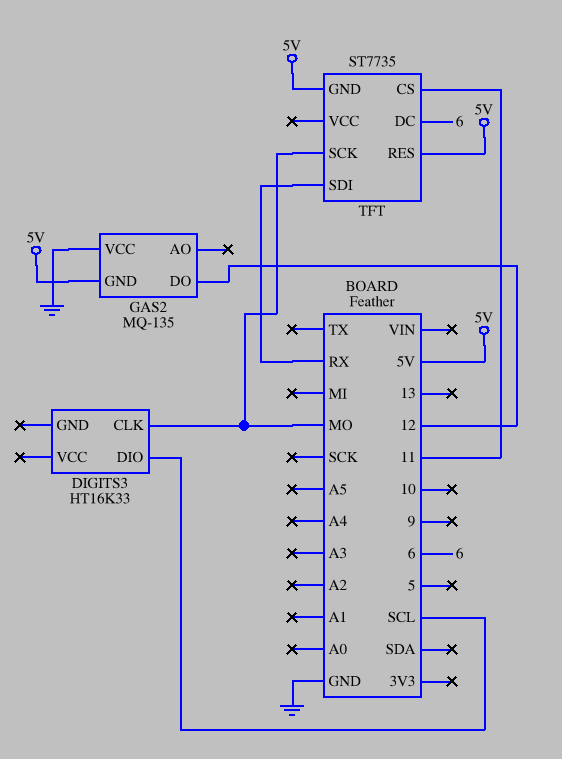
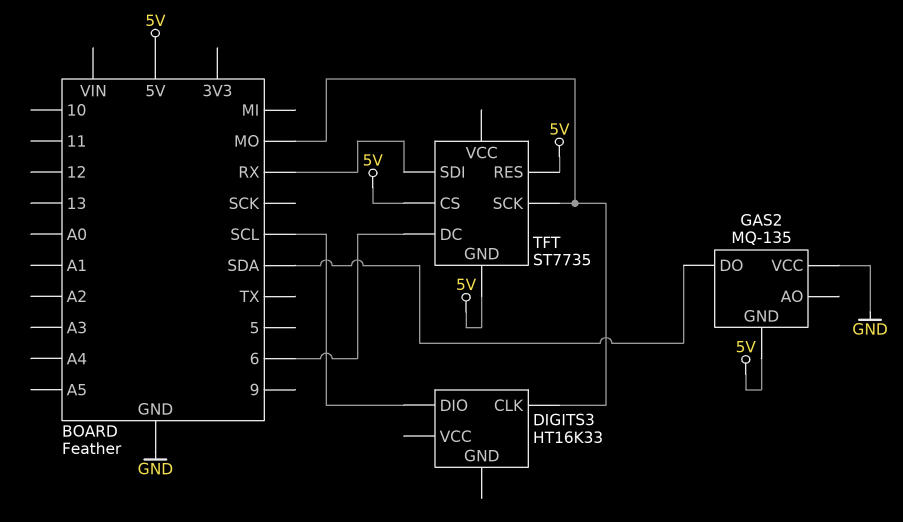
GAS2 pin DO: 12 -> SDA
TFT pin CS: 11 -> 5V

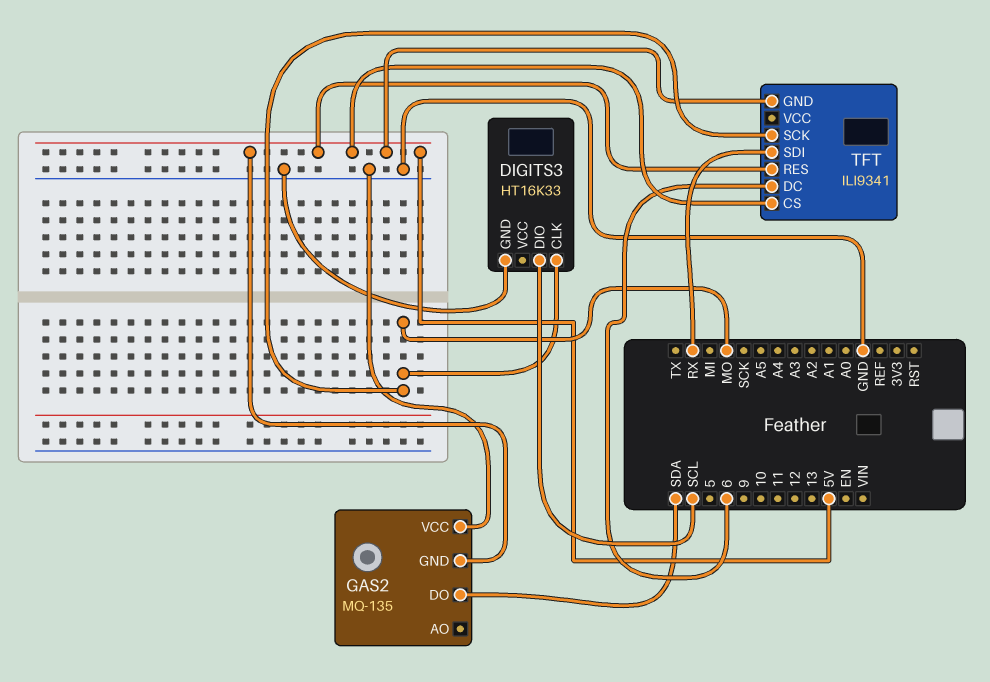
DIGITS3 pin GND: none -> GND
TFT: ST7735 -> ILI9341

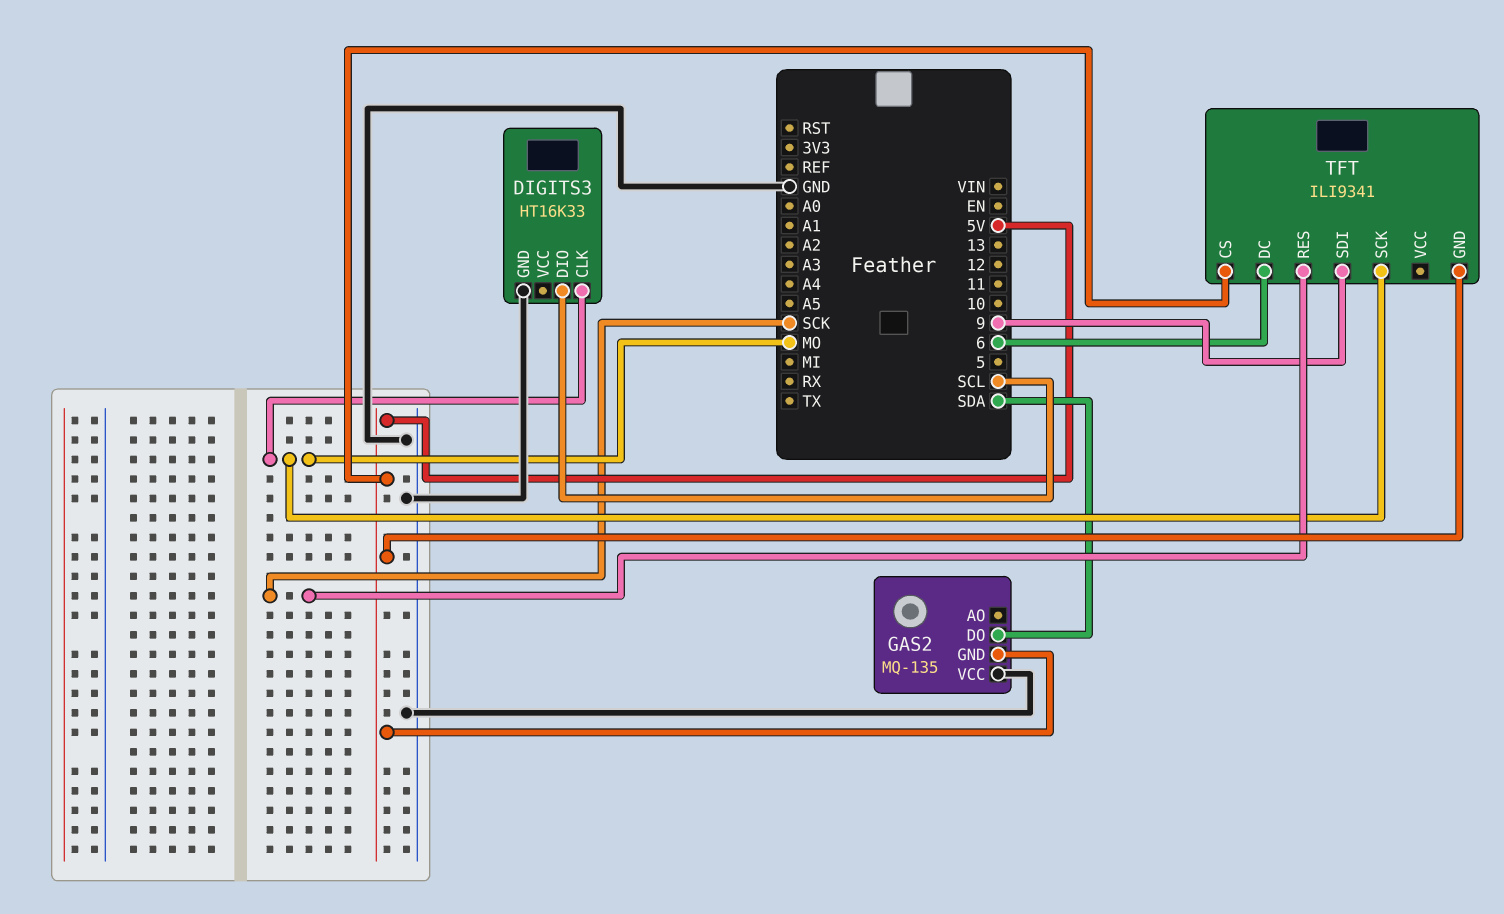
TFT pin RES: 5V -> SCK
TFT pin SDI: RX -> 9

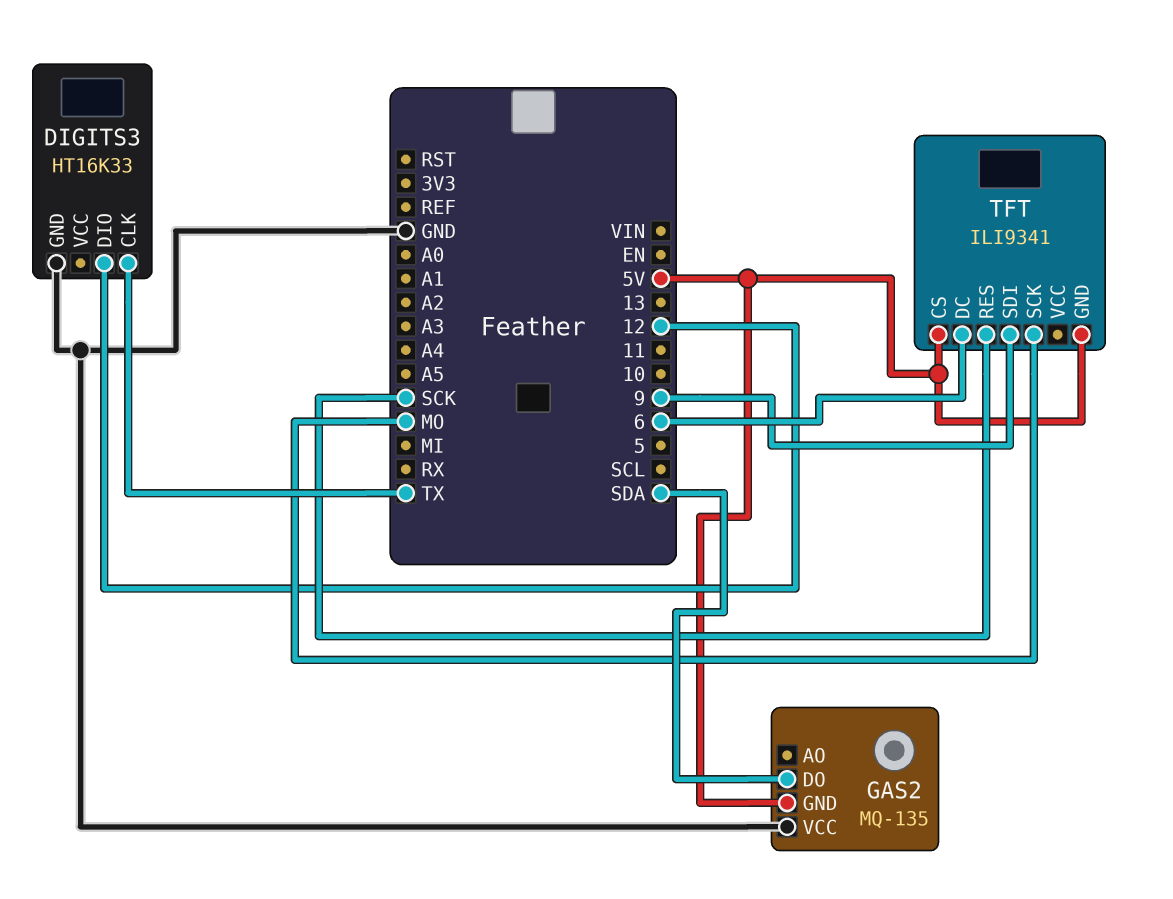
DIGITS3 pin CLK: MO -> TX
DIGITS3 pin DIO: SCL -> 12

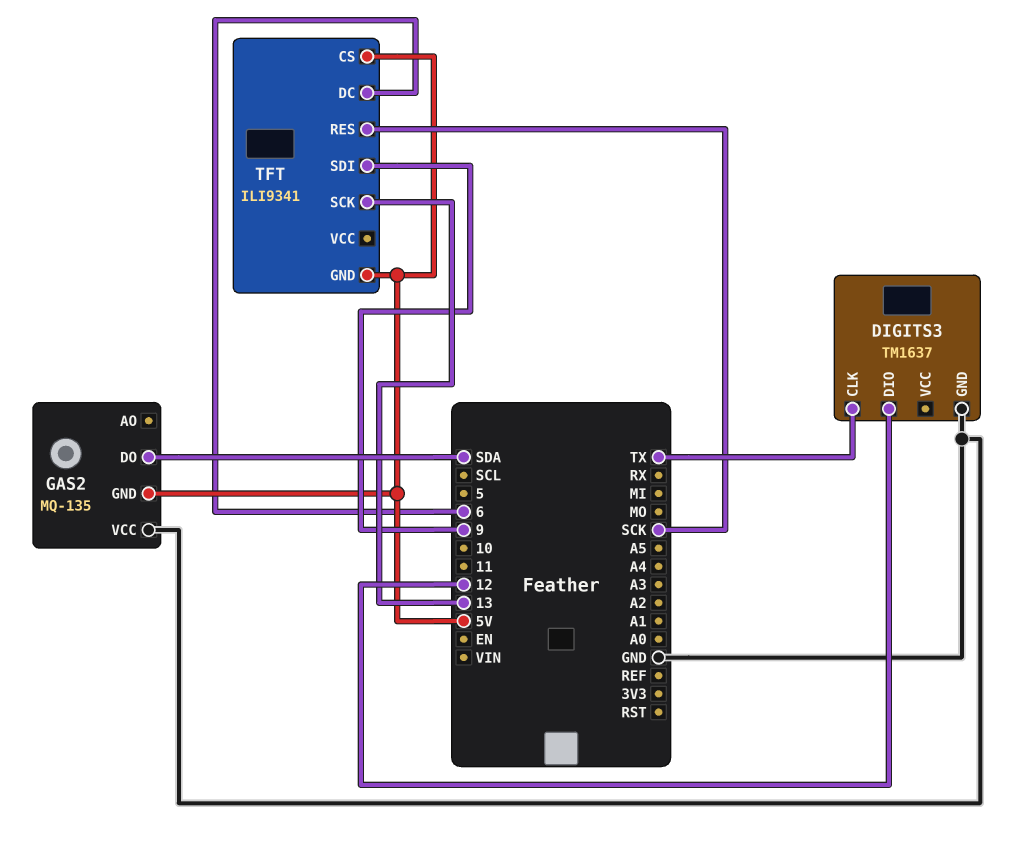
DIGITS3: HT16K33 -> TM1637
TFT pin SCK: MO -> 13

